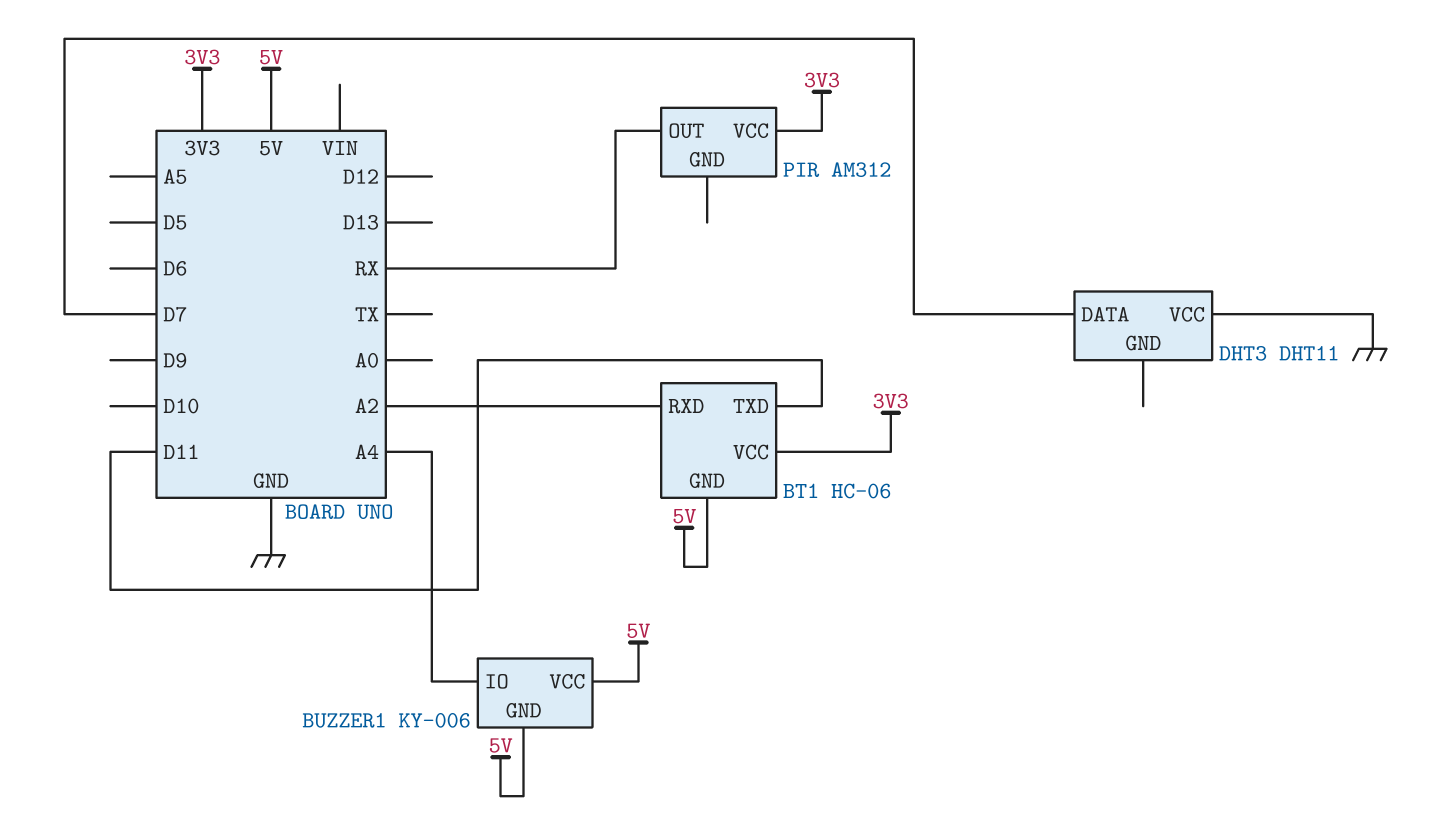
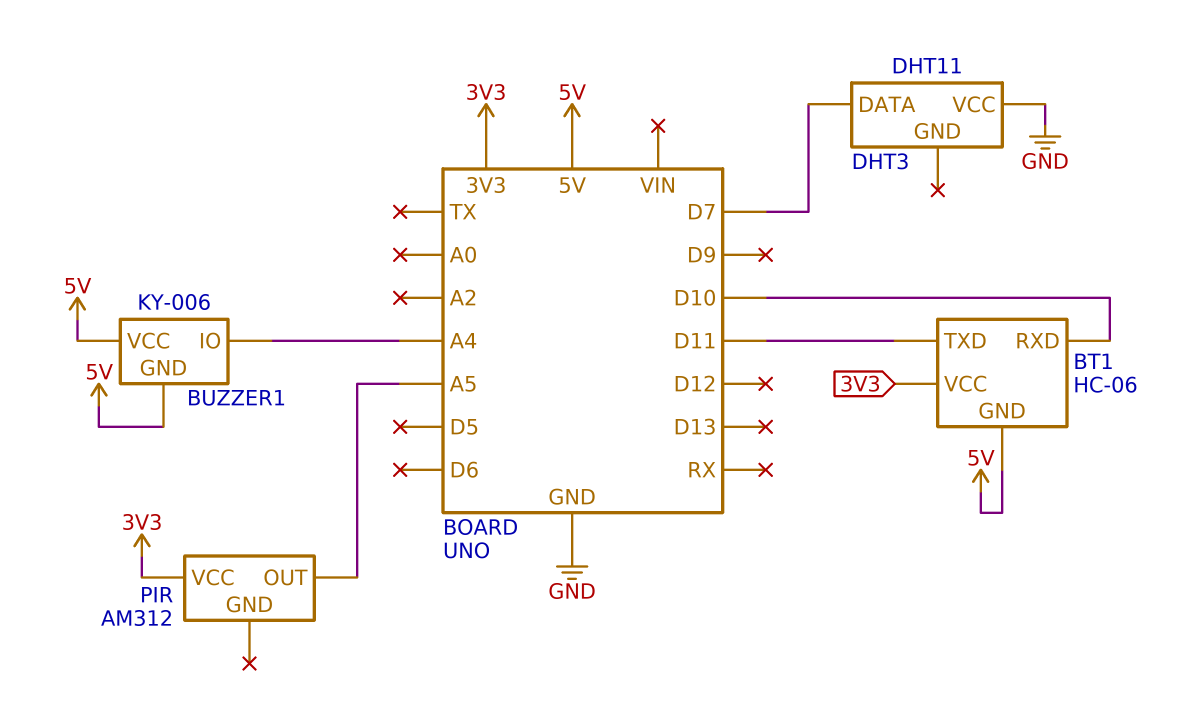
BT1 pin RXD: A2 -> D10
PIR pin OUT: RX -> A5

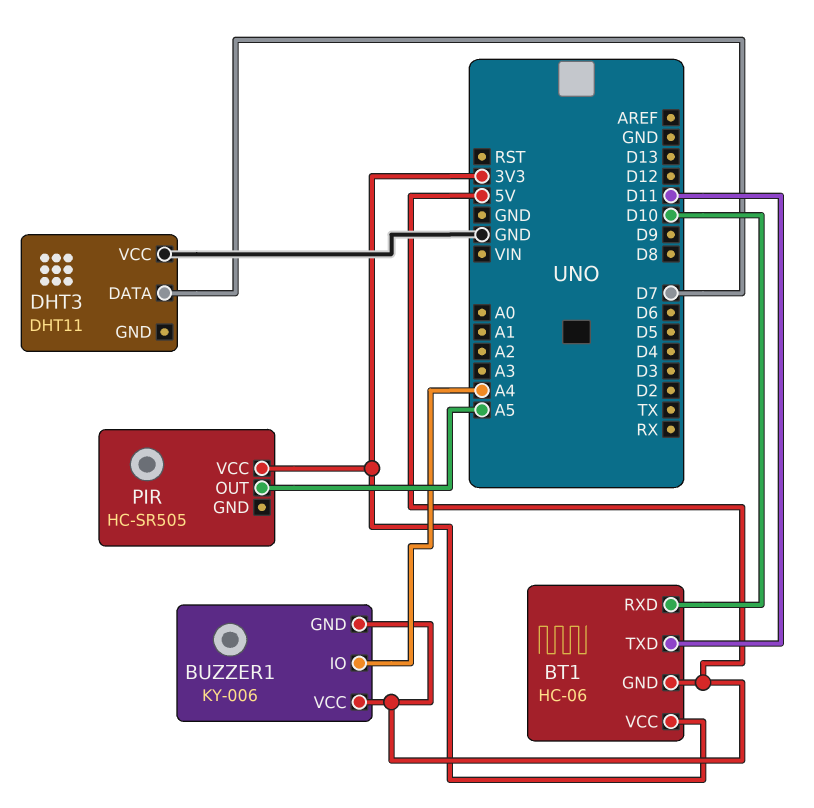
PIR: AM312 -> HC-SR505

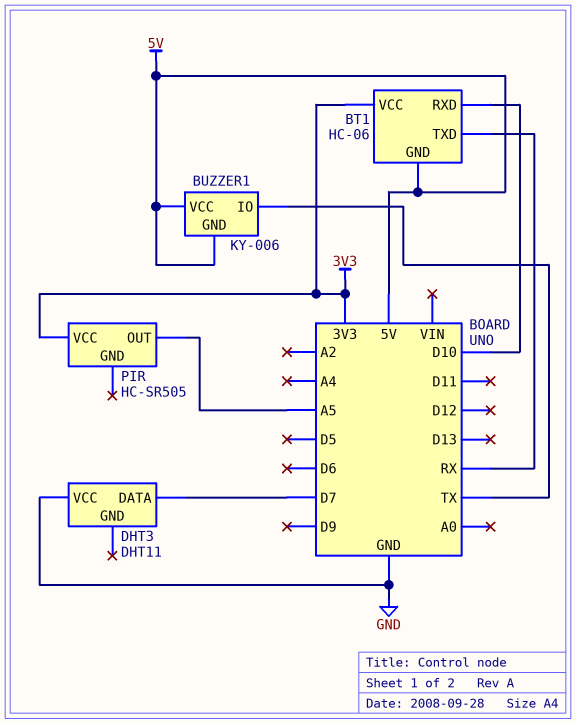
BT1 pin TXD: D11 -> RX
BUZZER1 pin IO: A4 -> TX

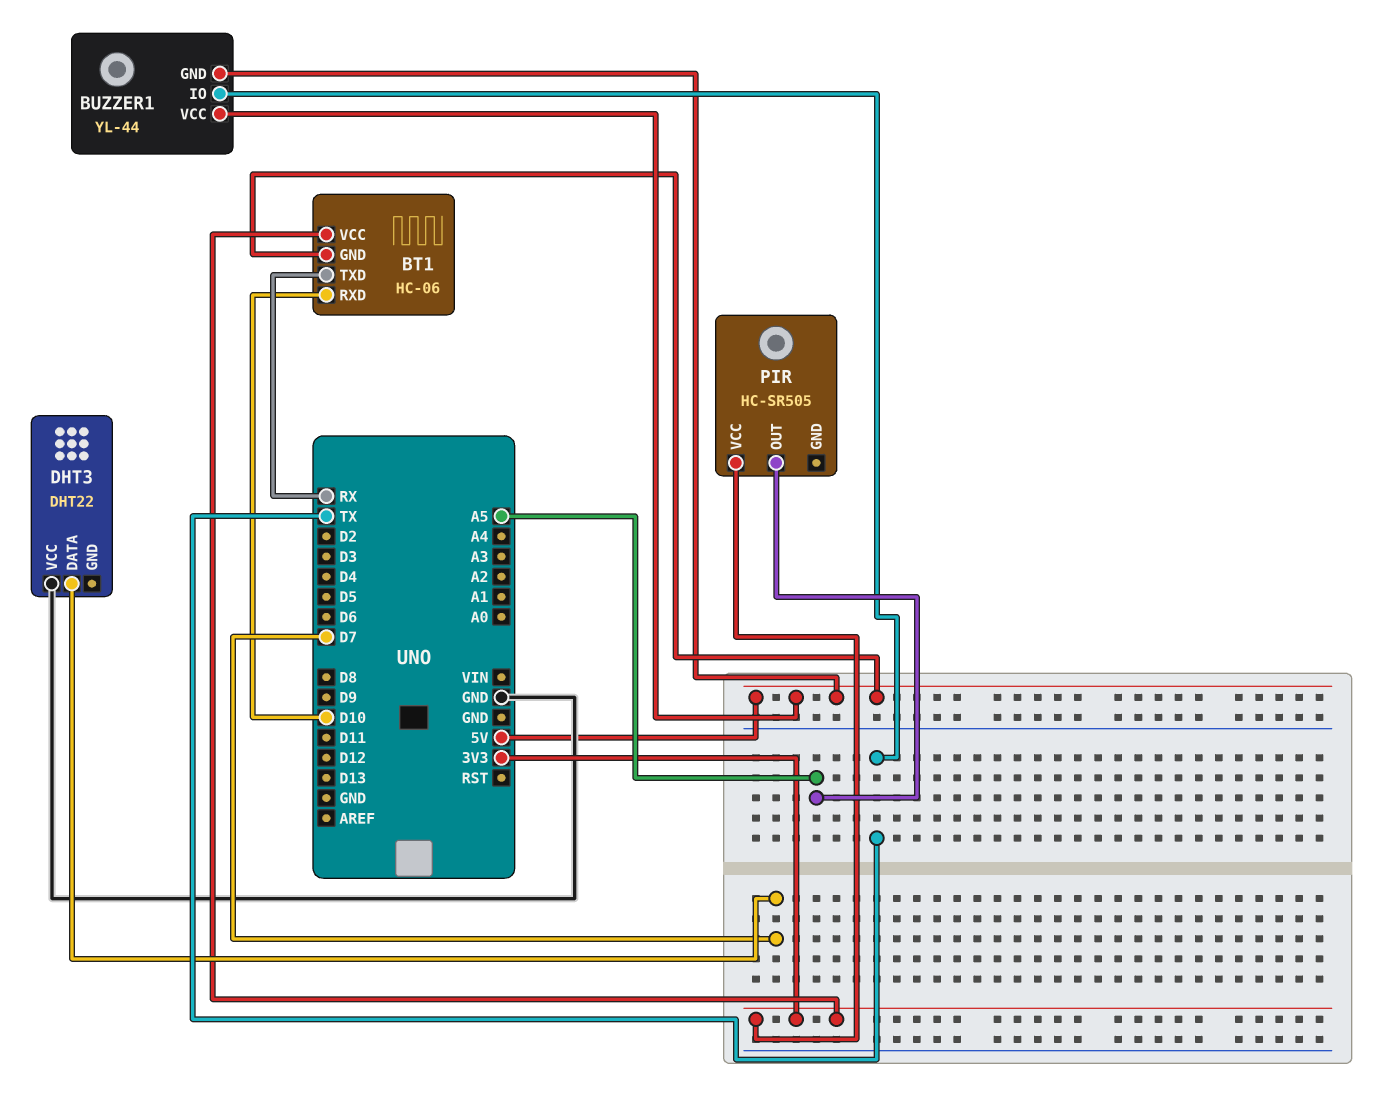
BUZZER1: KY-006 -> YL-44
DHT3: DHT11 -> DHT22

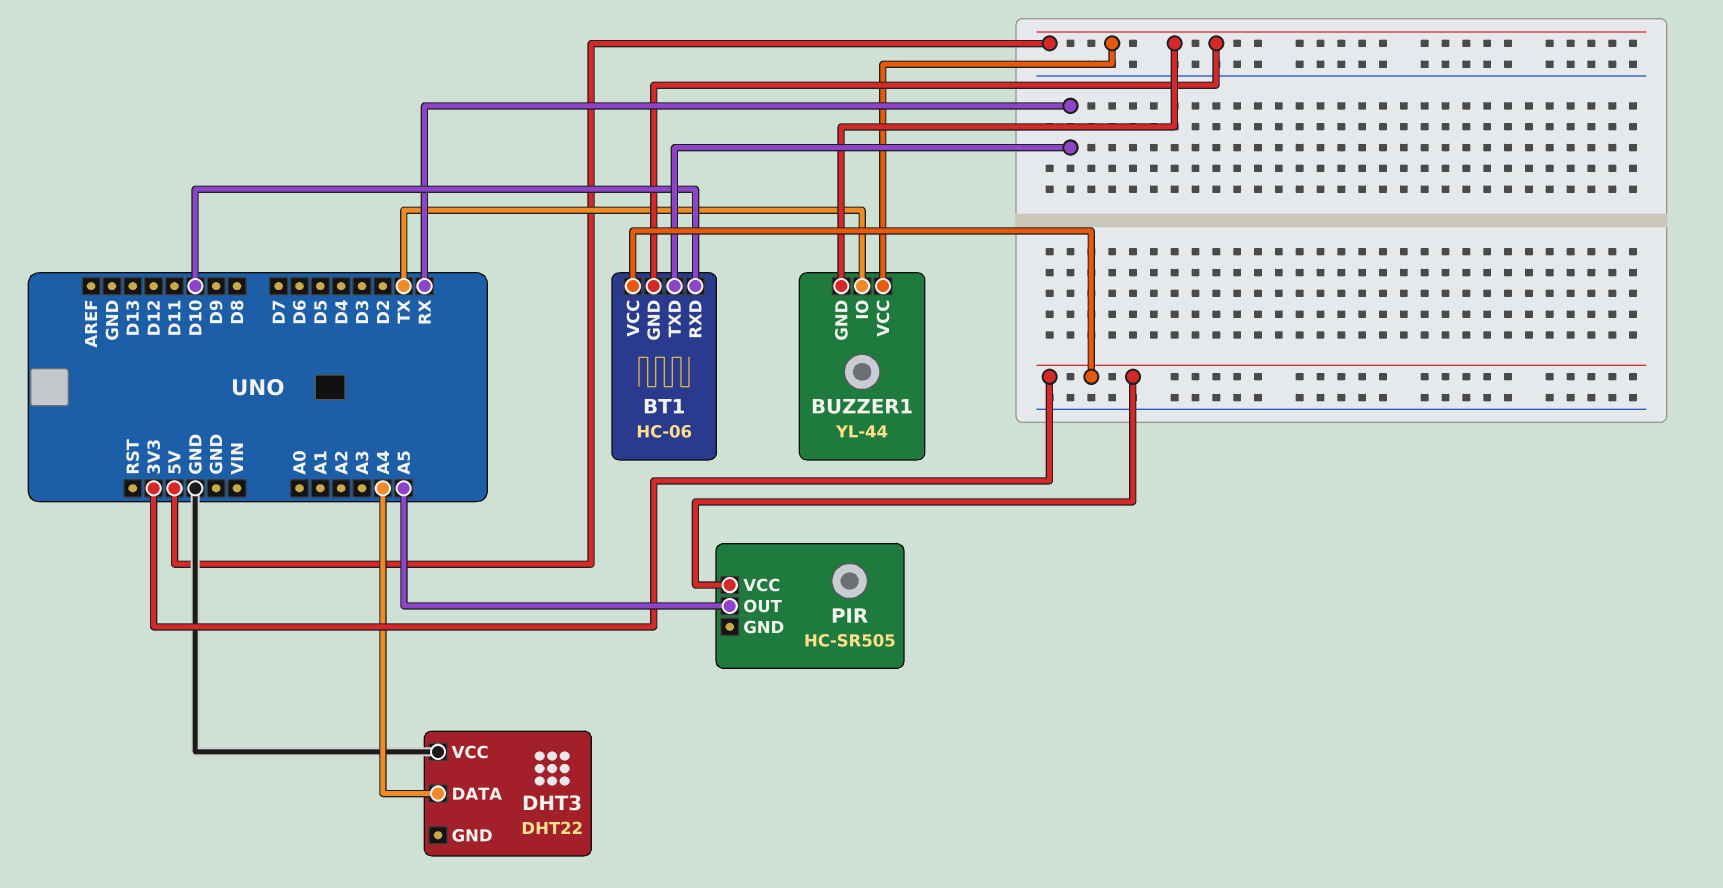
DHT3 pin DATA: D7 -> A4

